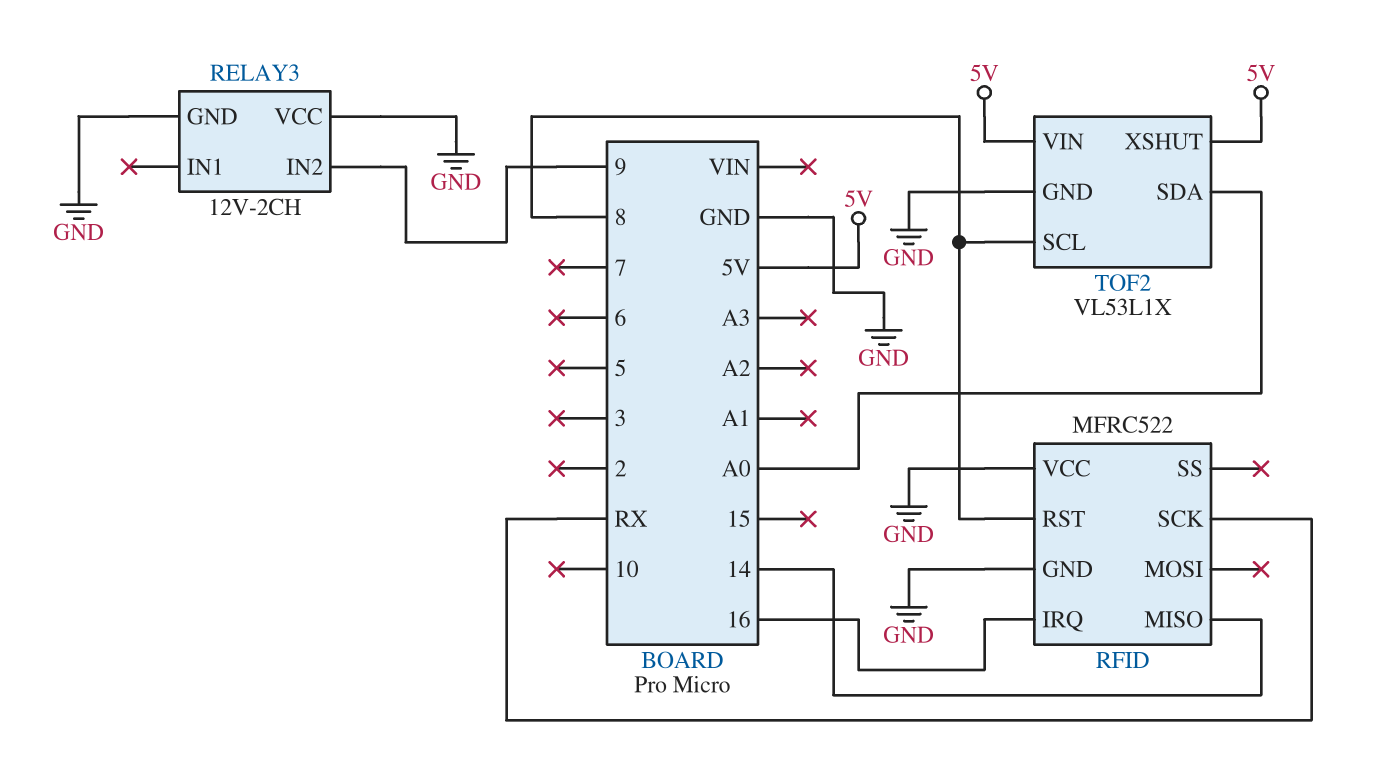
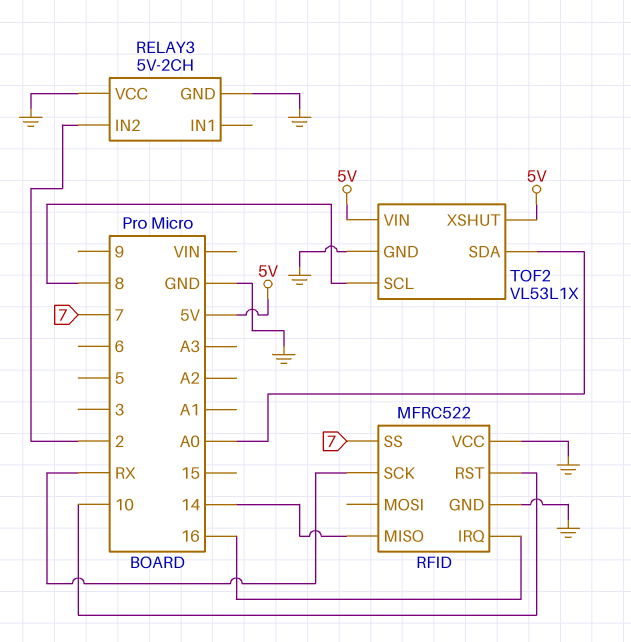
RELAY3: 12V-2CH -> 5V-2CH
RELAY3 pin IN2: 9 -> 2
RFID pin RST: 8 -> 10
RFID pin SS: none -> 7

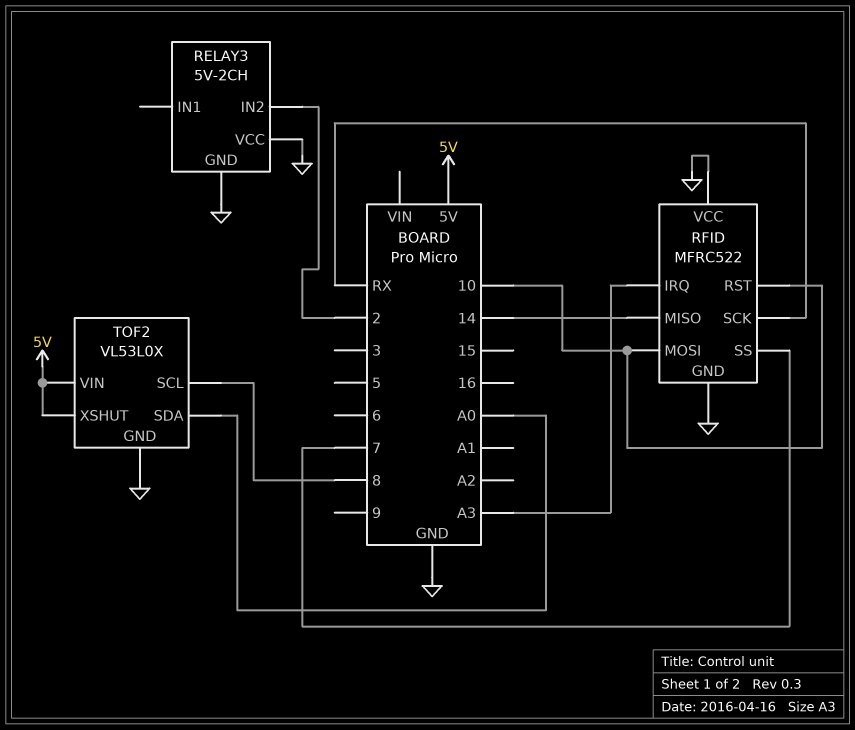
RFID pin IRQ: 16 -> A3
RFID pin MOSI: none -> 10
TOF2: VL53L1X -> VL53L0X

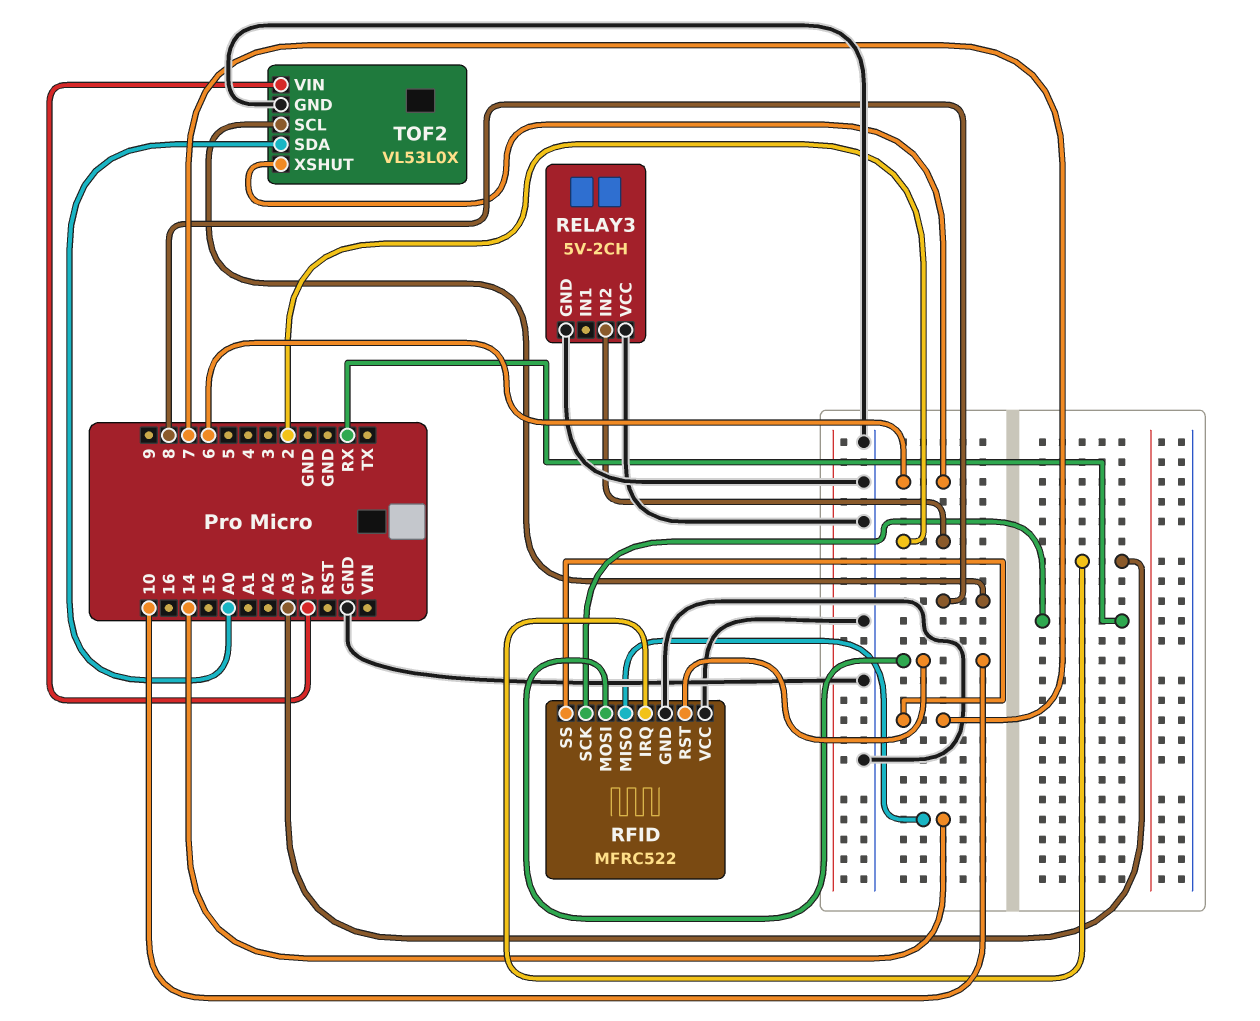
TOF2 pin XSHUT: 5V -> 6

